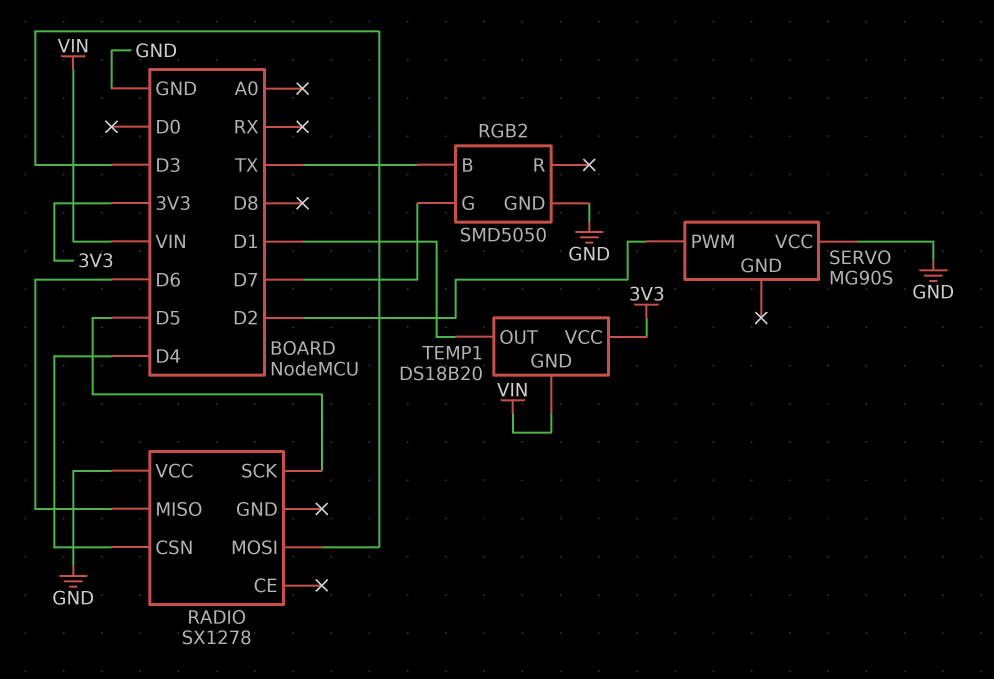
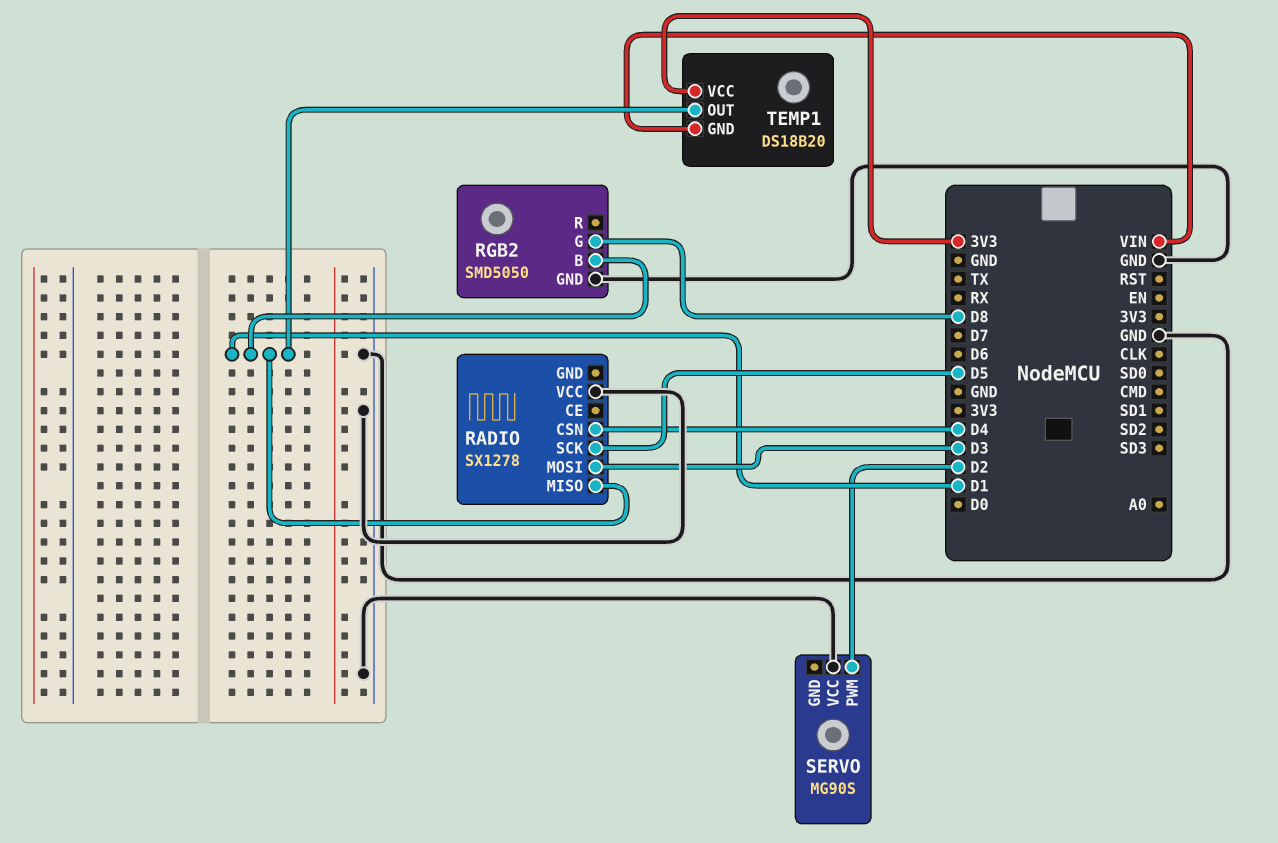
RADIO pin MISO: D6 -> D1
RGB2 pin B: TX -> D1
RGB2 pin G: D7 -> D8

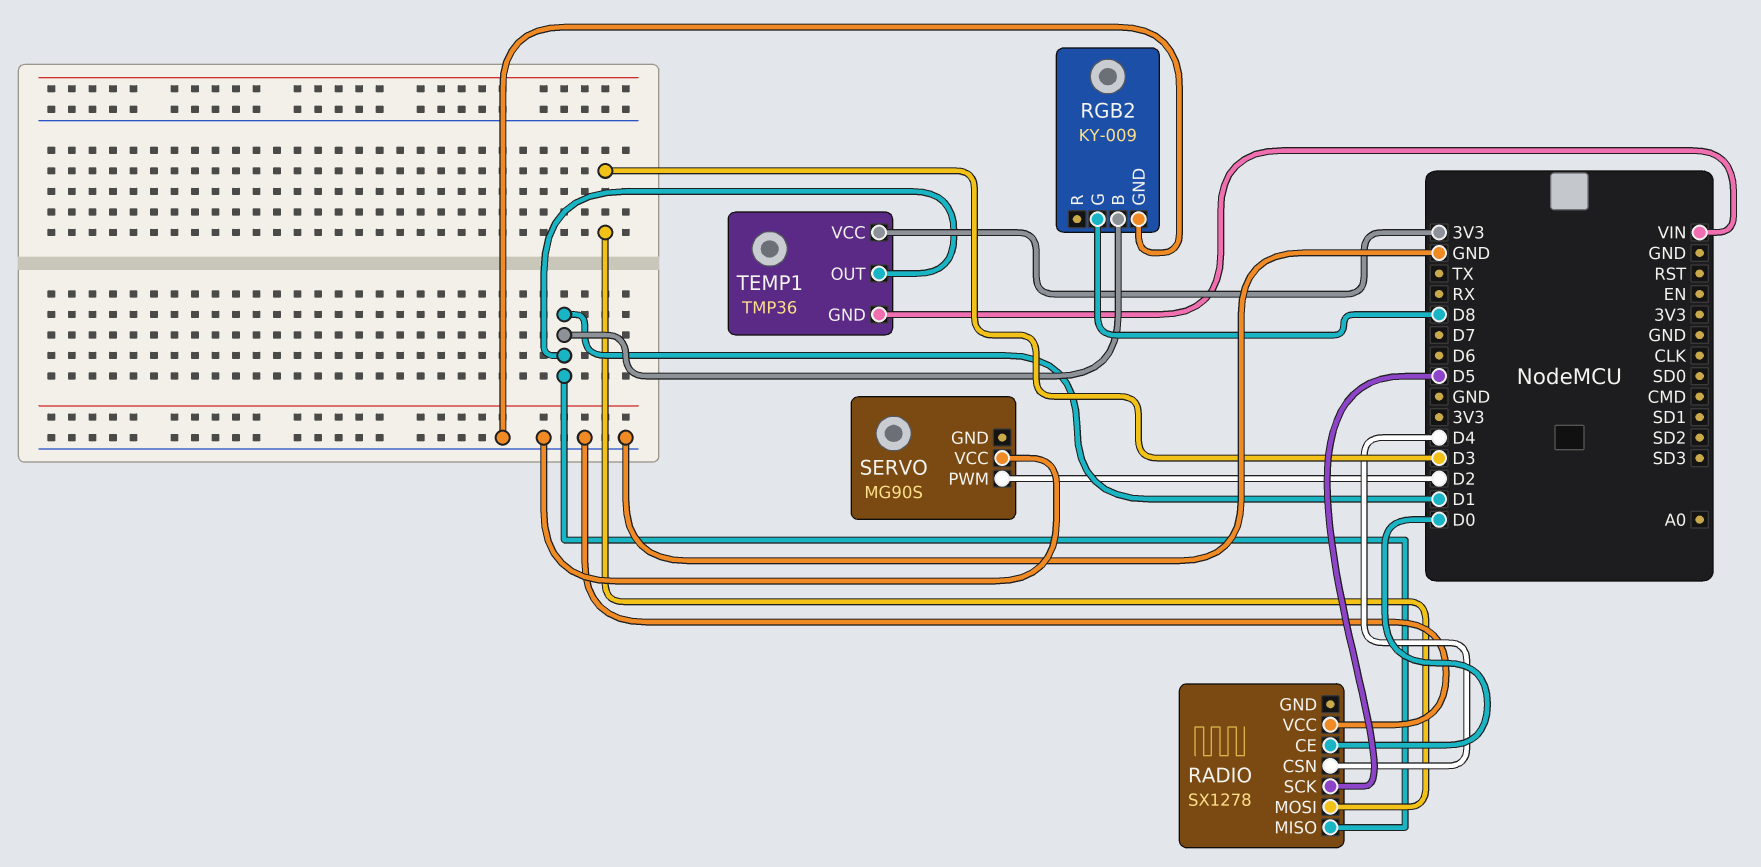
RADIO pin CE: none -> D0
RGB2: SMD5050 -> KY-009
TEMP1: DS18B20 -> TMP36

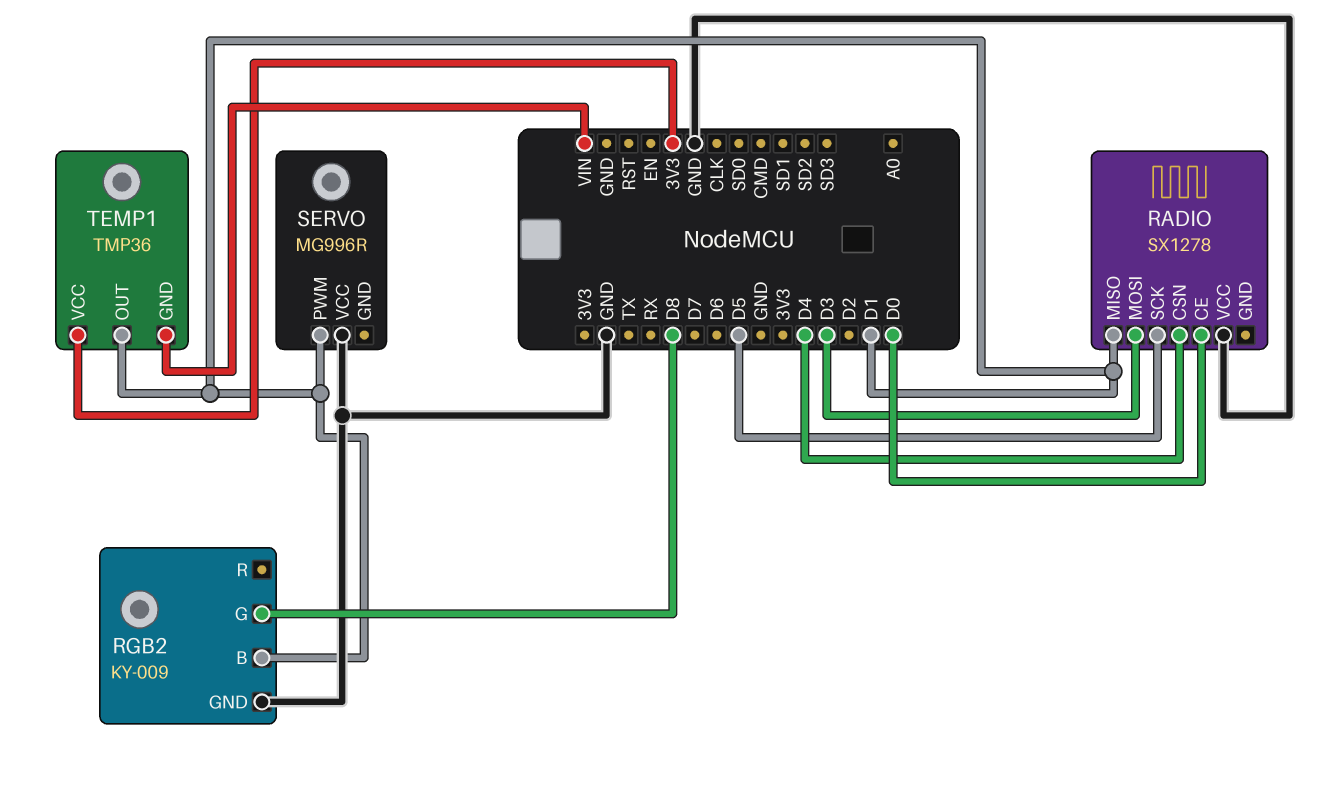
SERVO: MG90S -> MG996R
SERVO pin PWM: D2 -> D1

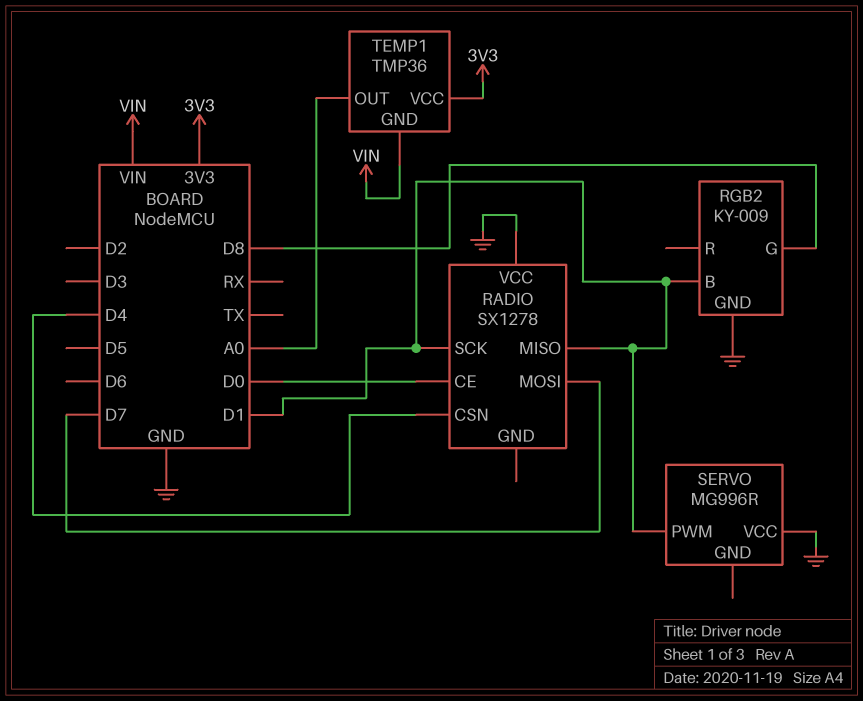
RADIO pin MOSI: D3 -> D7
RADIO pin SCK: D5 -> D1
TEMP1 pin OUT: D1 -> A0

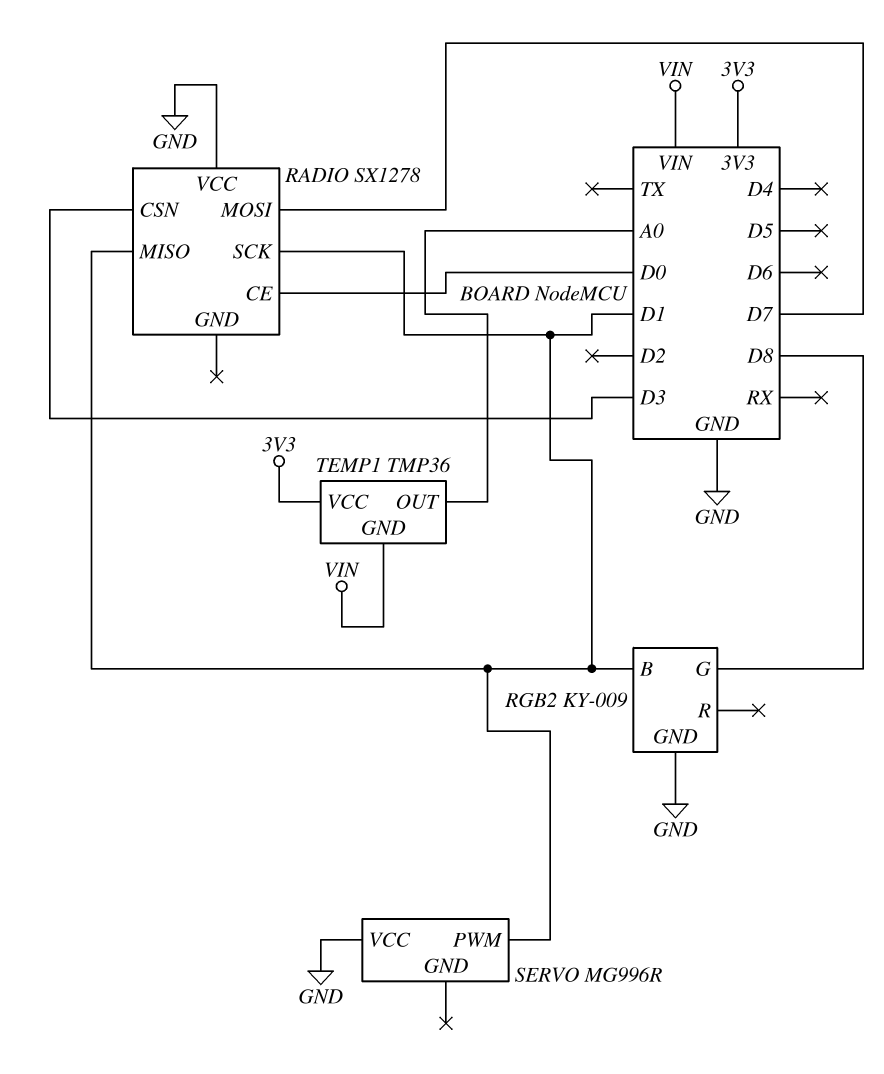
RADIO pin CSN: D4 -> D3

